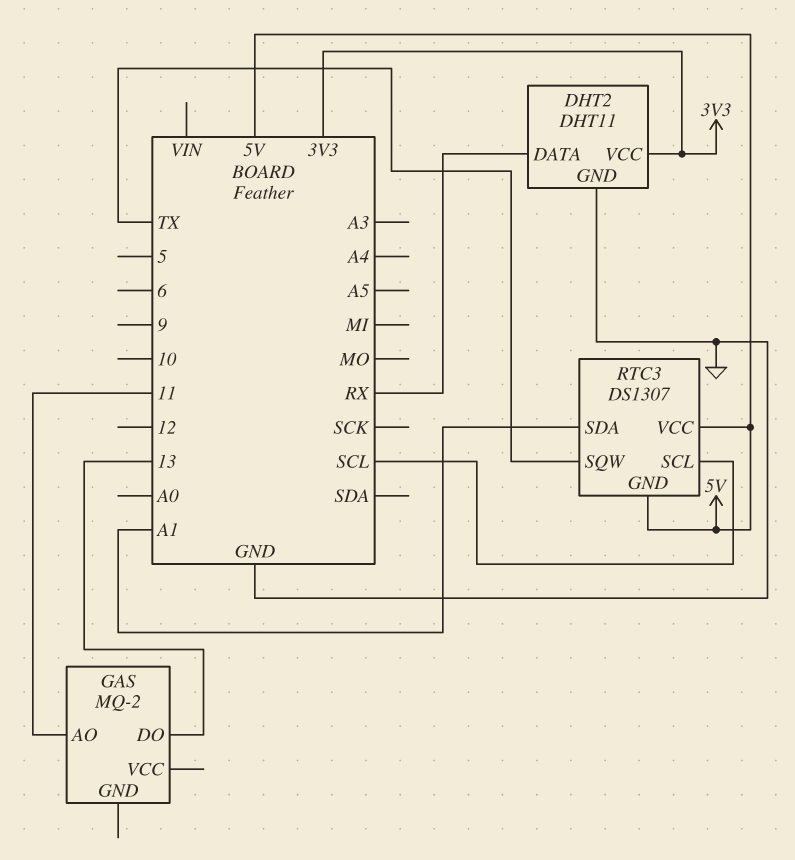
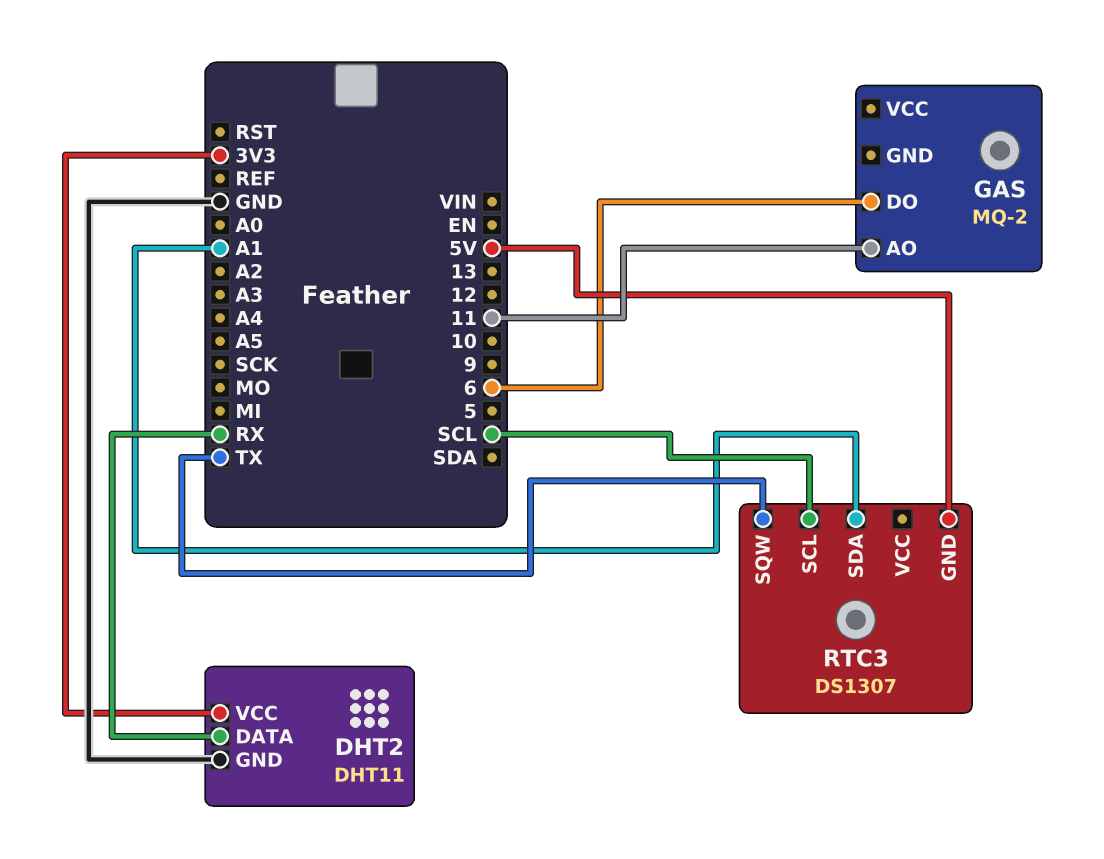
GAS pin DO: 13 -> 6
RTC3 pin VCC: 5V -> none

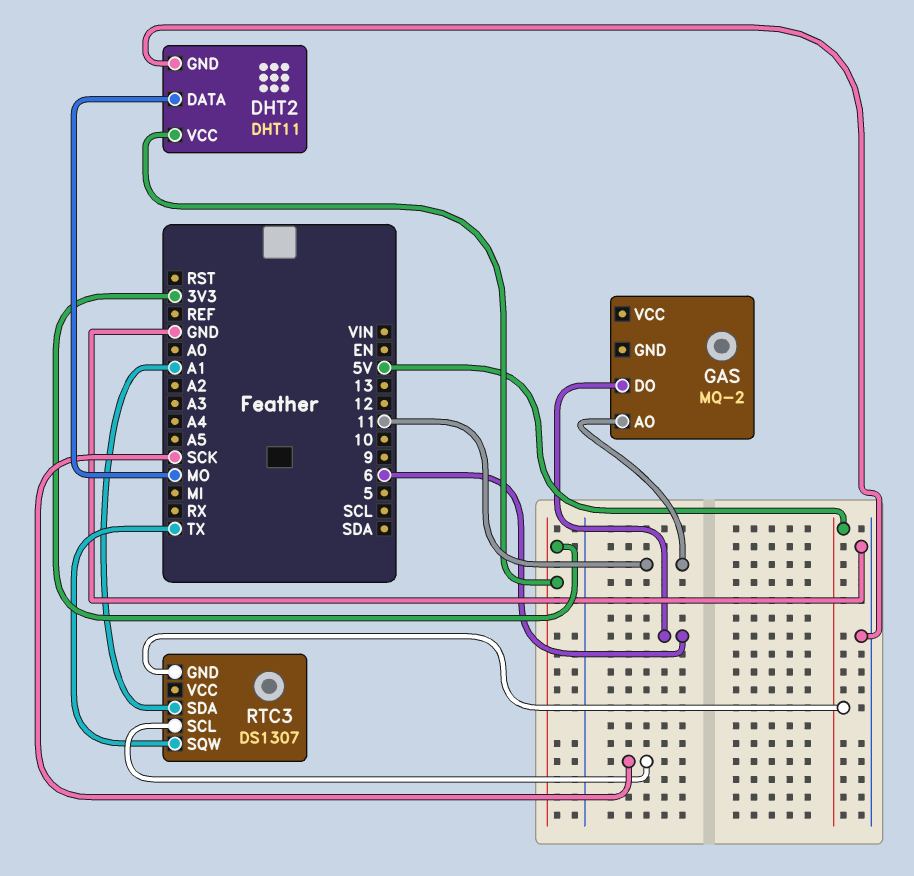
DHT2 pin DATA: RX -> MO
RTC3 pin SCL: SCL -> SCK

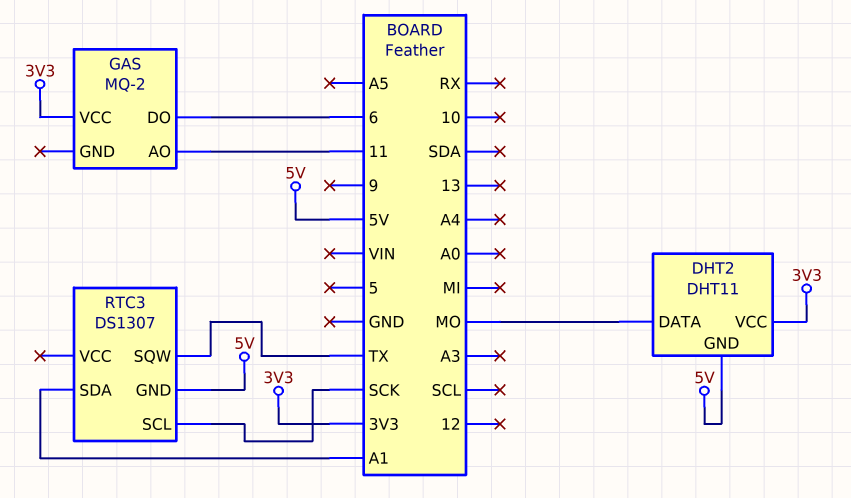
DHT2 pin GND: GND -> 5V
GAS pin VCC: none -> 3V3

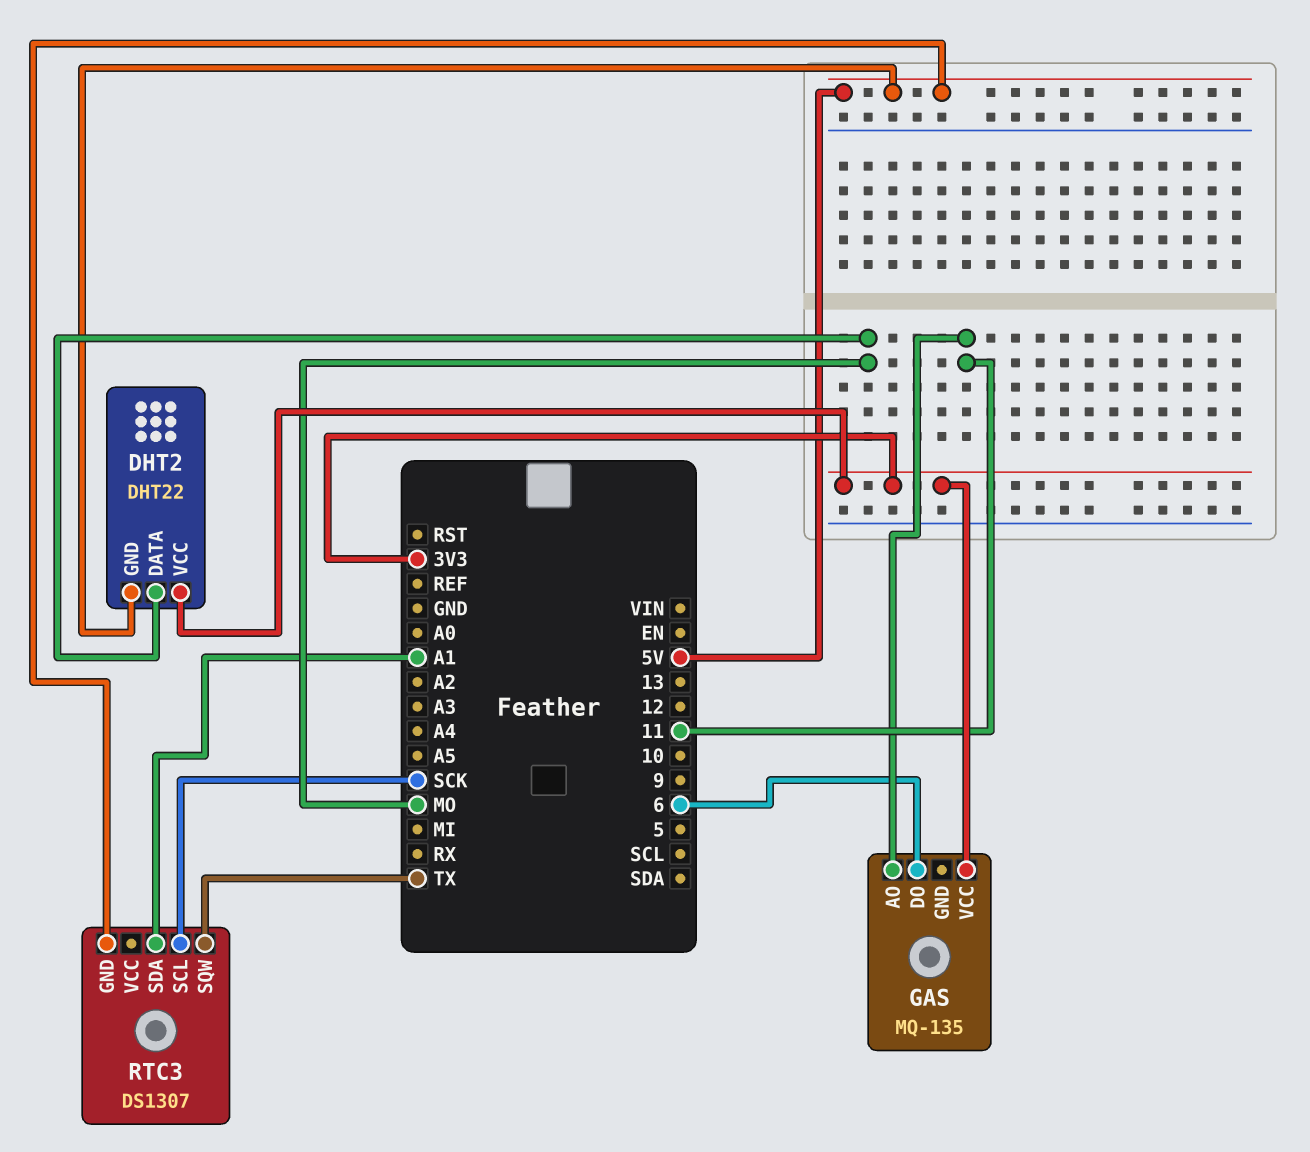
DHT2: DHT11 -> DHT22
GAS: MQ-2 -> MQ-135

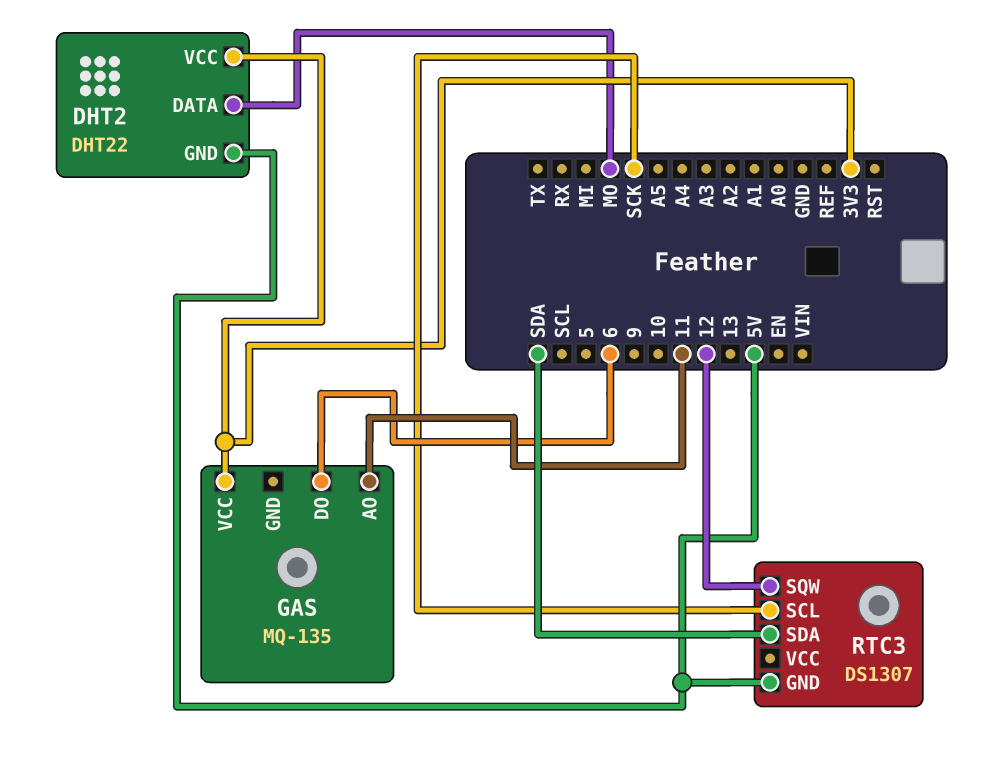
RTC3 pin SDA: A1 -> SDA
RTC3 pin SQW: TX -> 12

